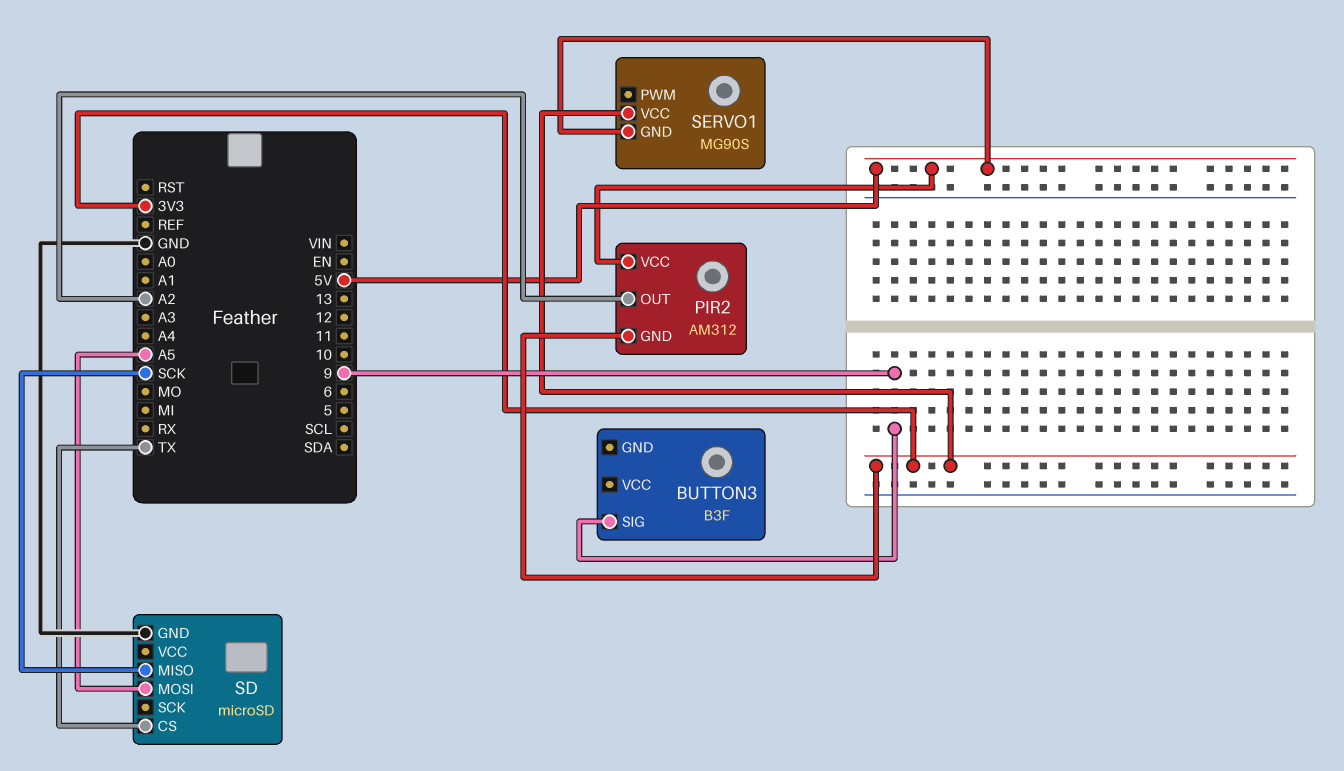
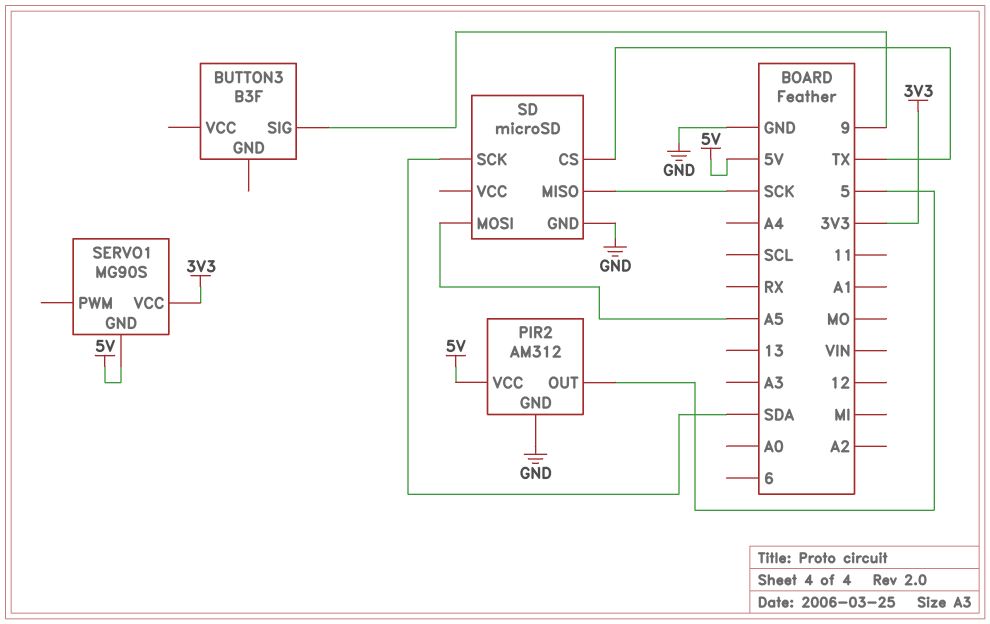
PIR2 pin GND: 3V3 -> GND
PIR2 pin OUT: A2 -> 5
SD pin SCK: none -> SDA

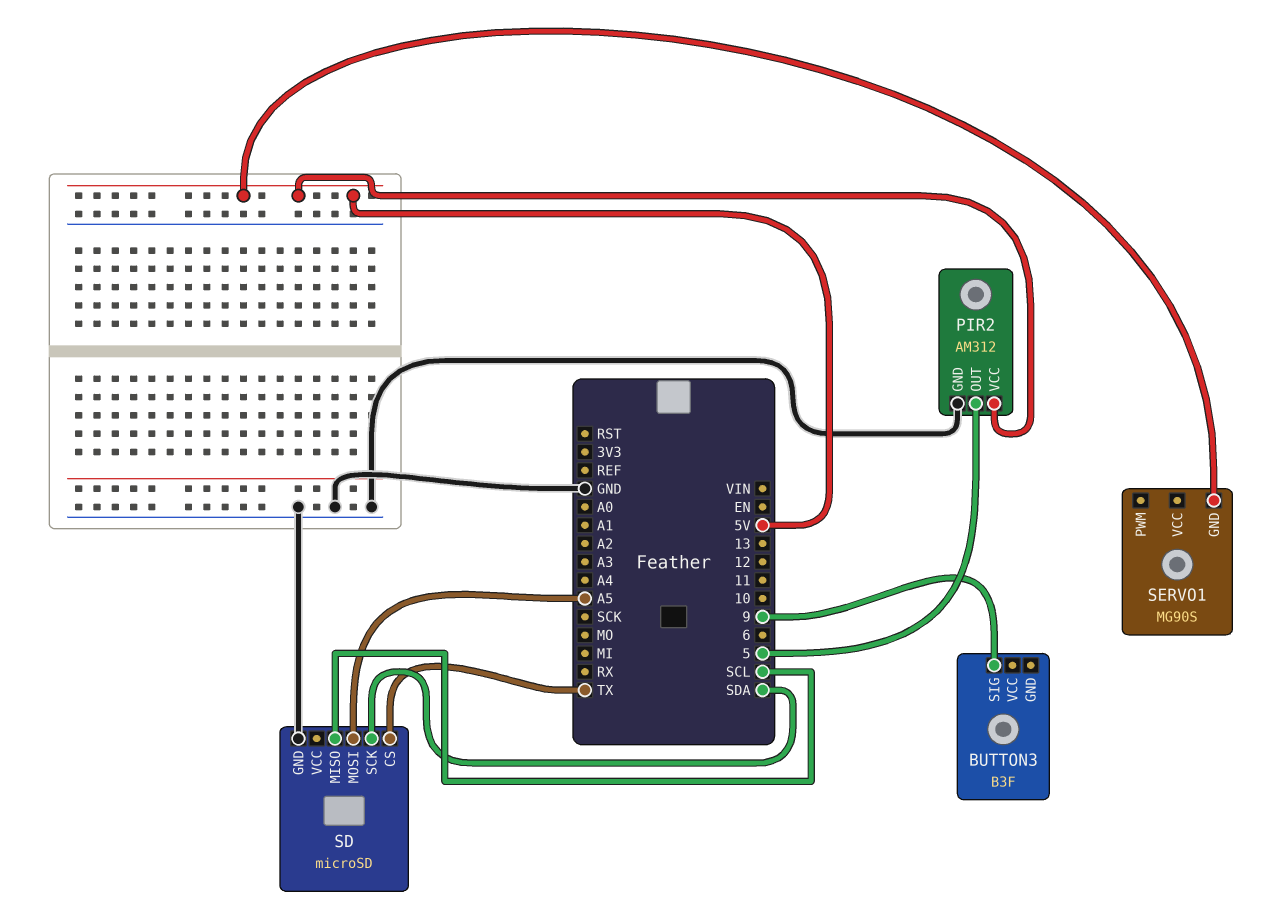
SD pin MISO: SCK -> SCL
SERVO1 pin VCC: 3V3 -> none

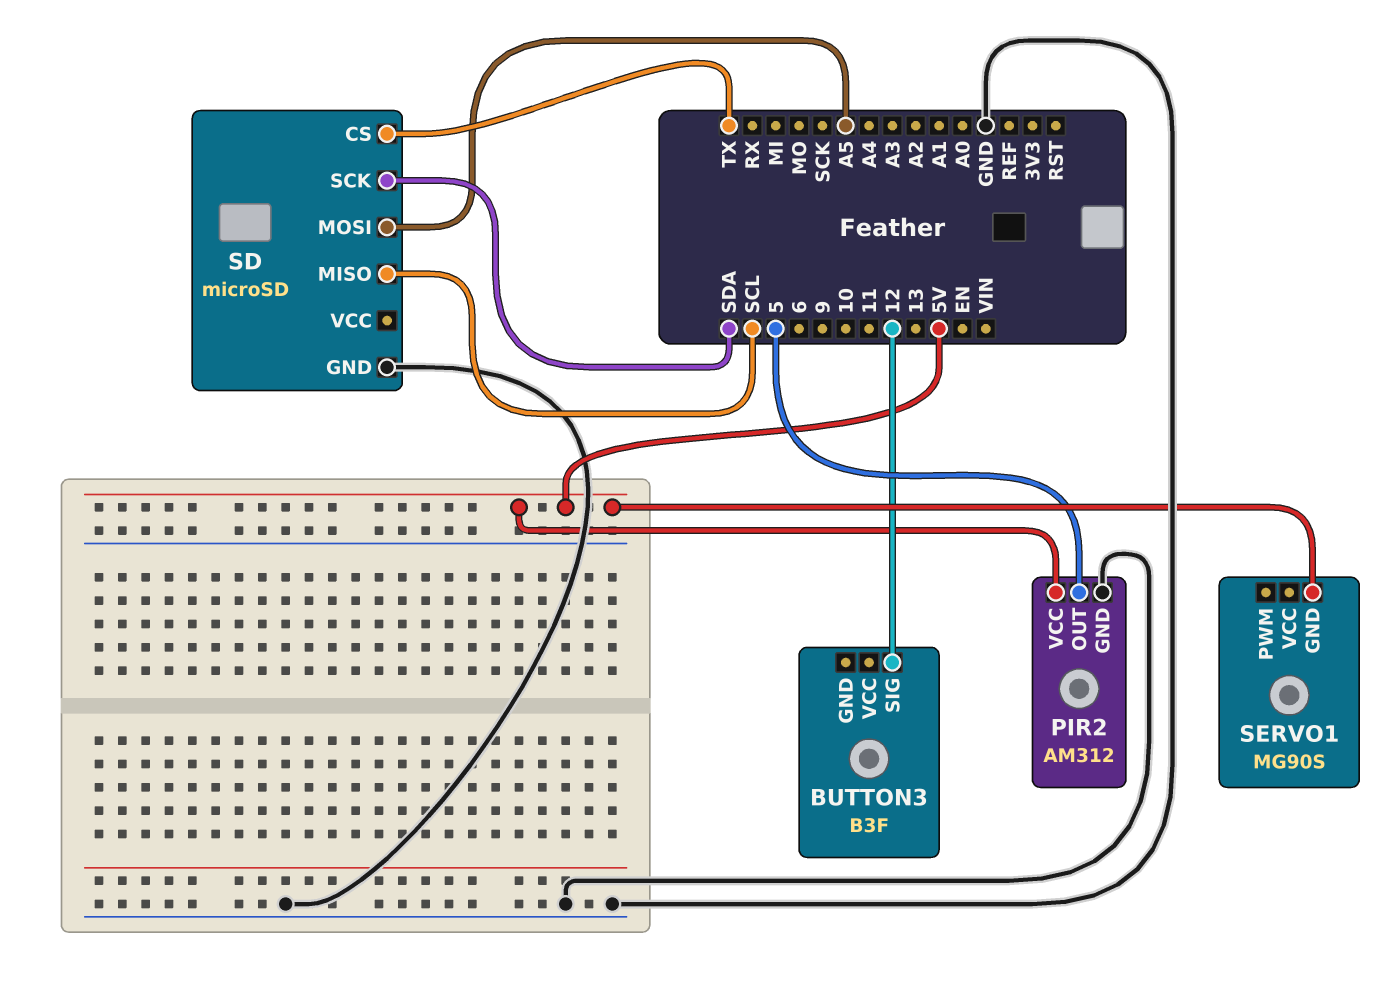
BUTTON3 pin SIG: 9 -> 12

